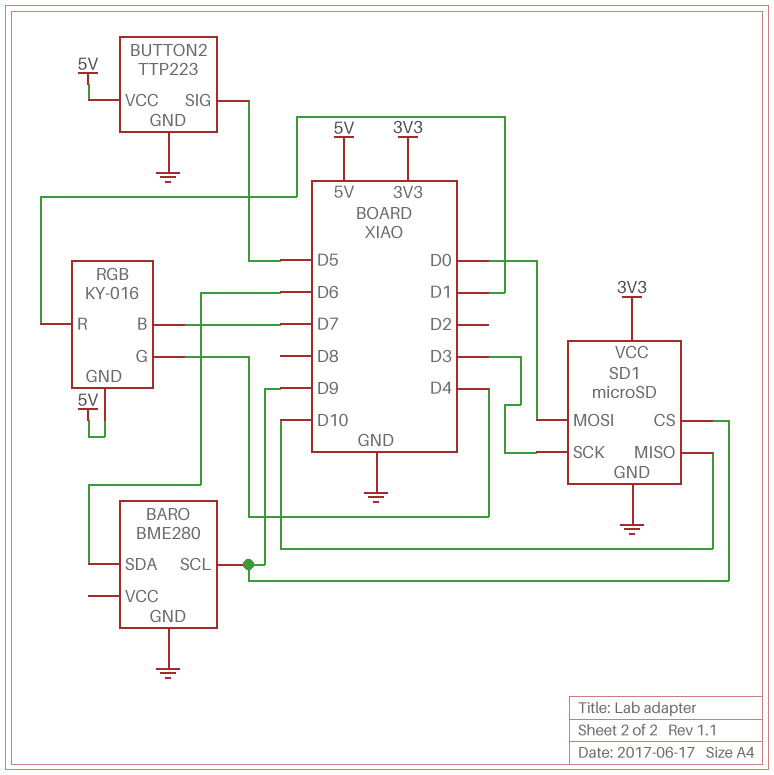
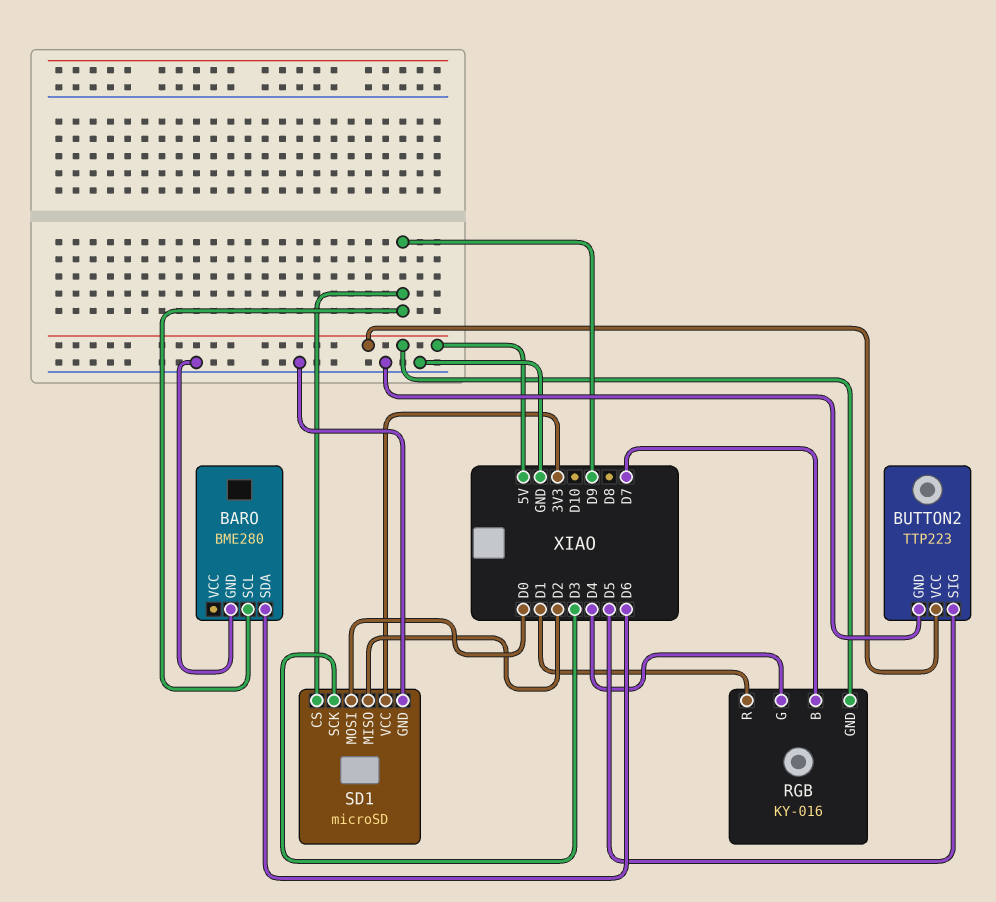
SD1 pin MISO: D10 -> D2

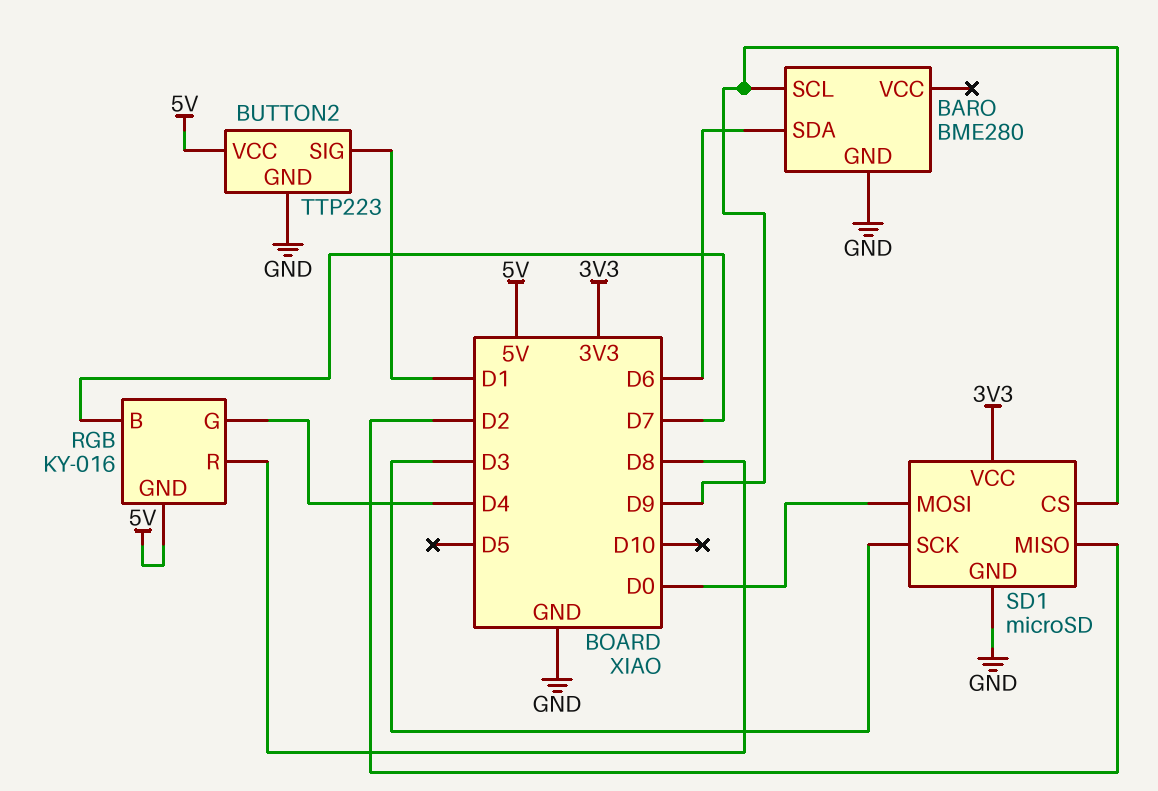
BUTTON2 pin SIG: D5 -> D1
RGB pin R: D1 -> D8

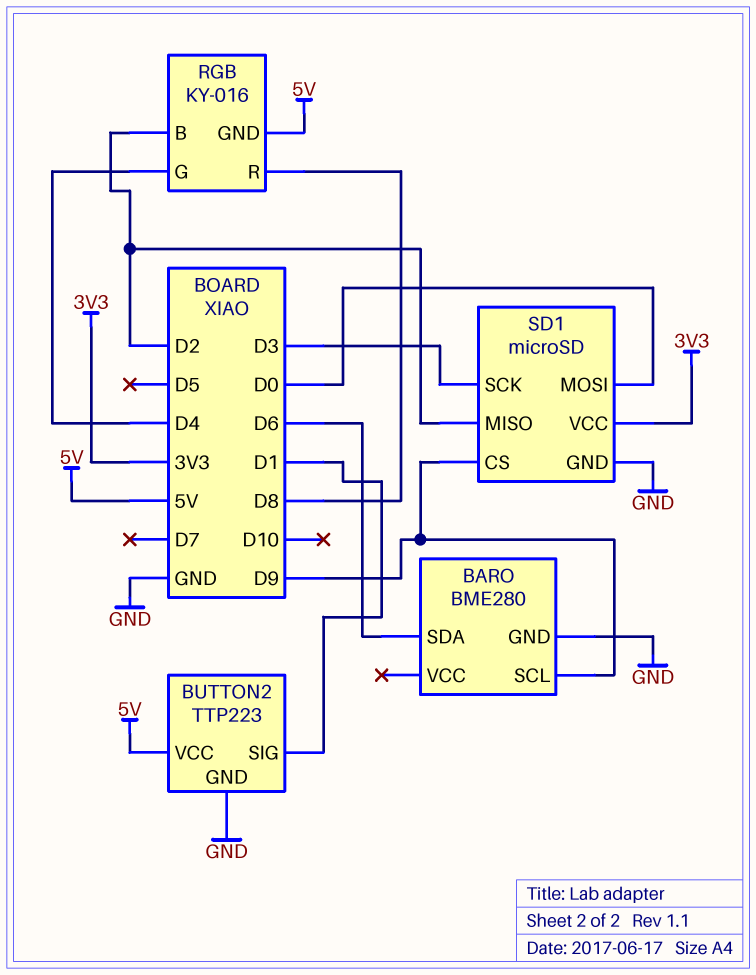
RGB pin B: D7 -> D2

